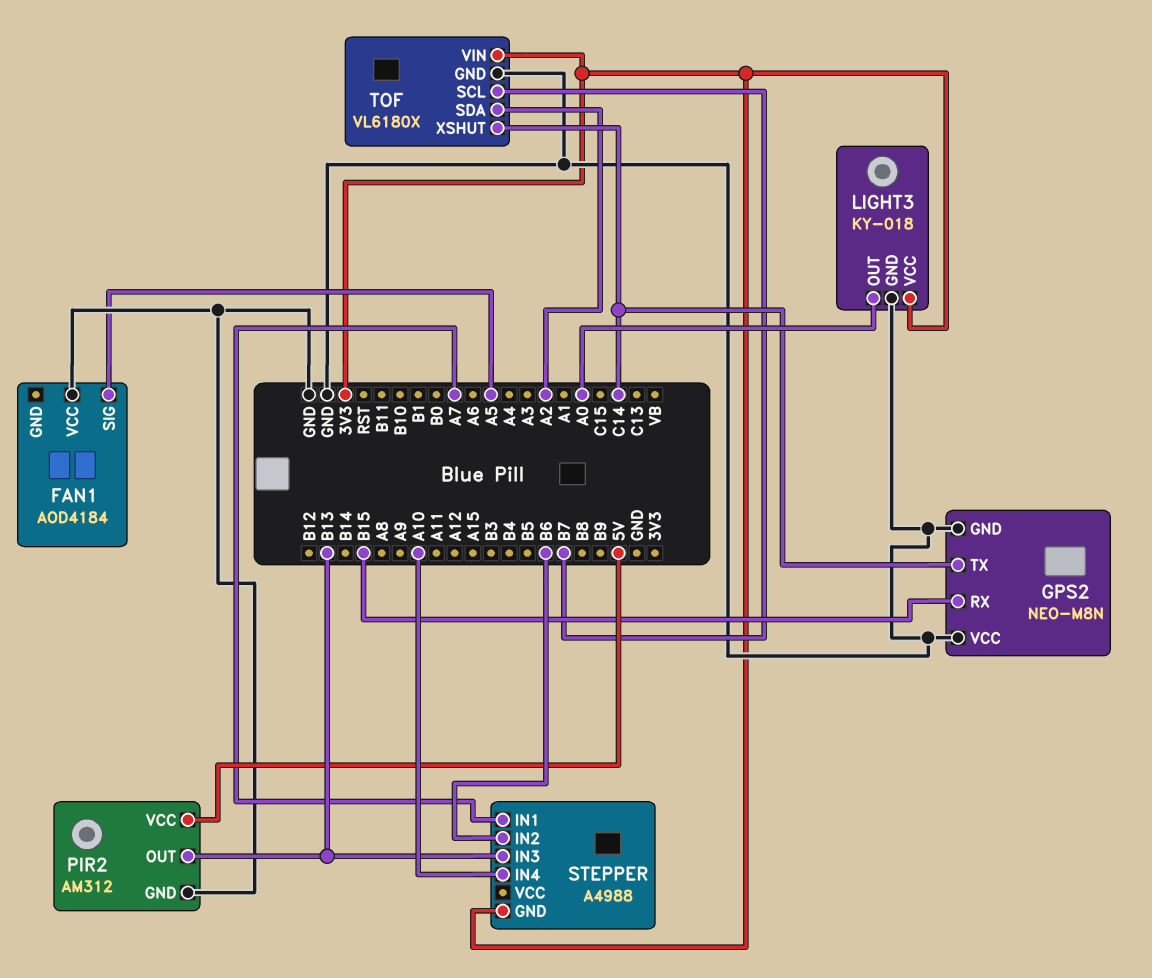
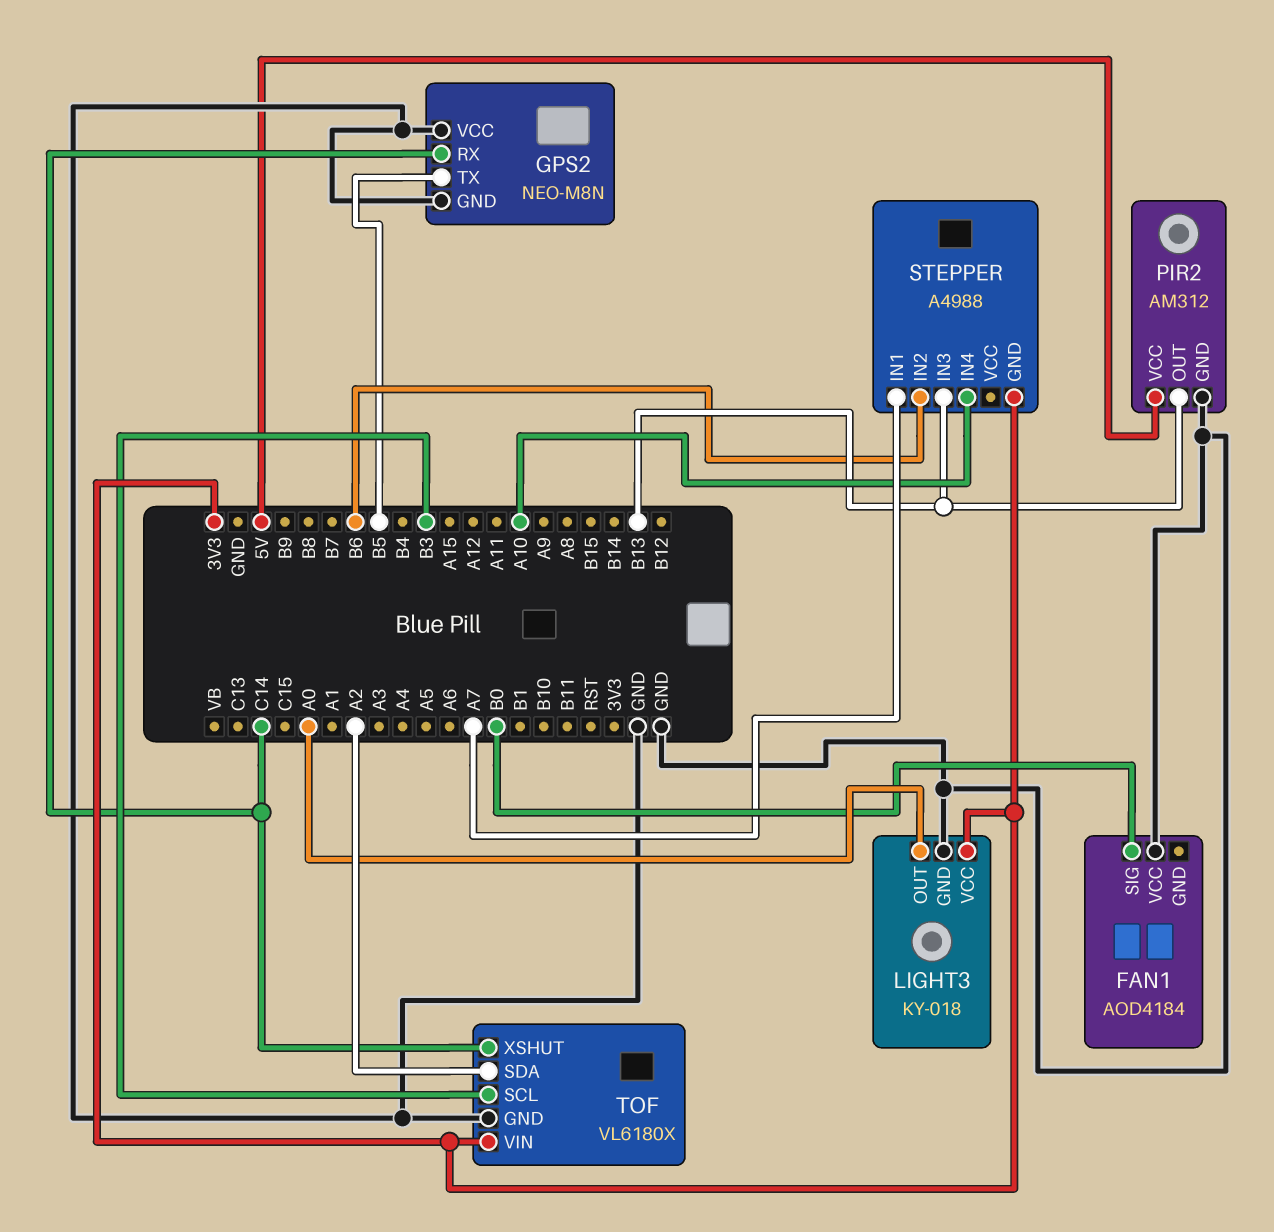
FAN1 pin SIG: A5 -> B0
GPS2 pin RX: B15 -> C14
GPS2 pin TX: C14 -> B5
TOF pin SCL: B7 -> B3

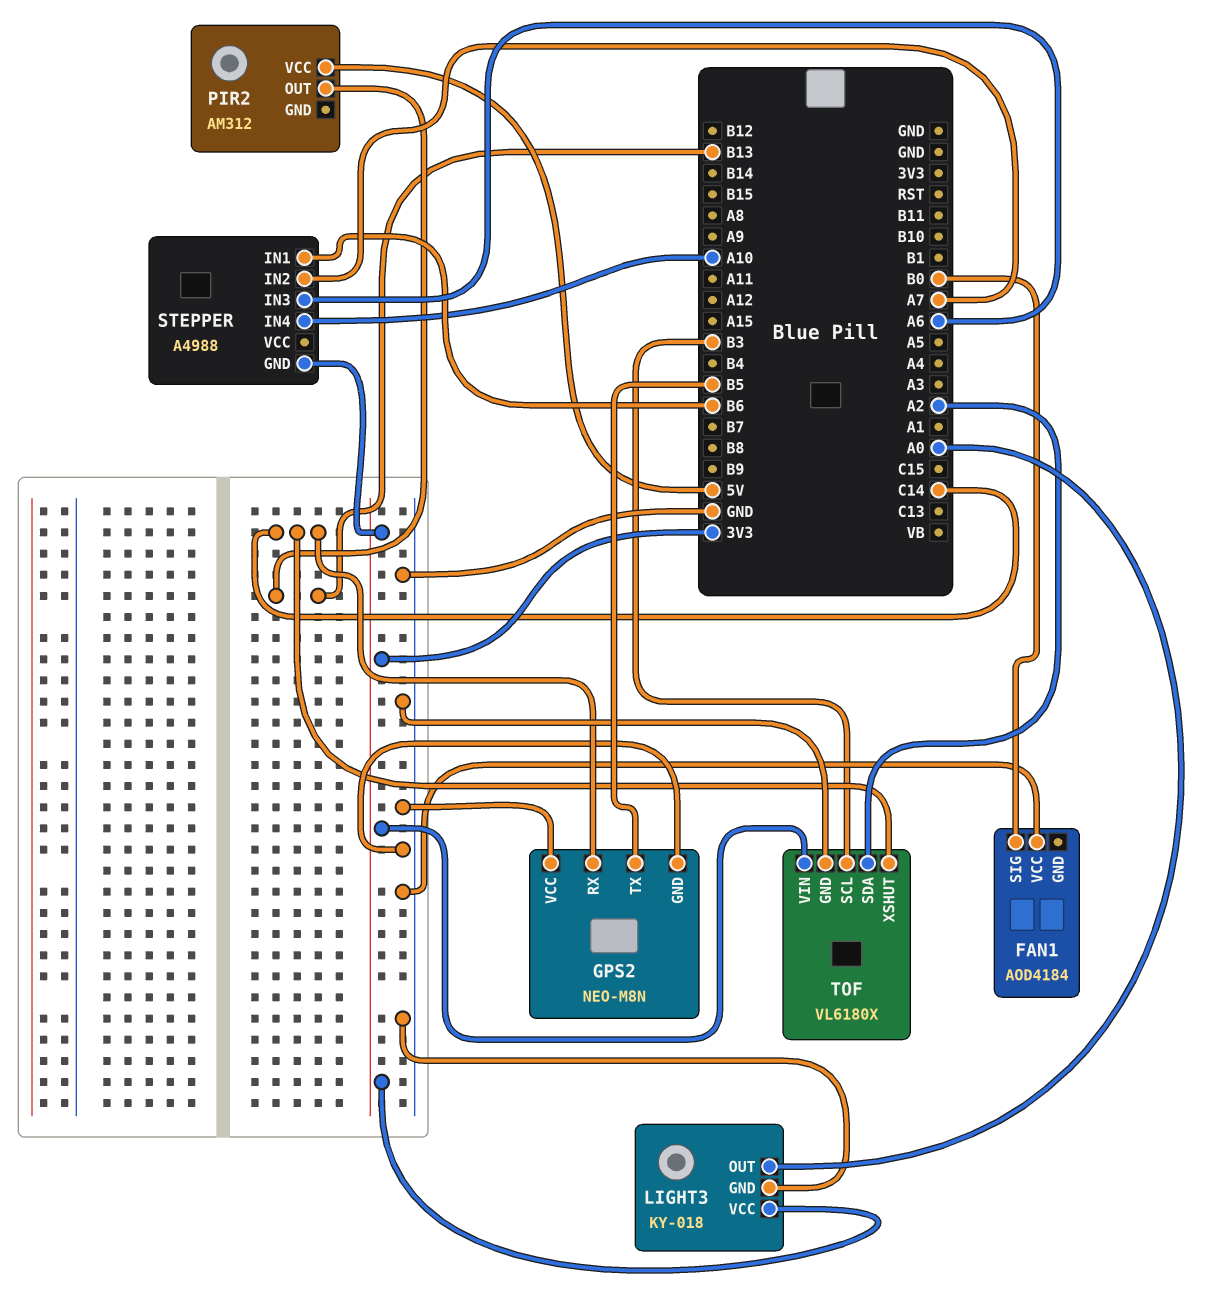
PIR2 pin GND: GND -> none
STEPPER pin IN1: A7 -> B6
STEPPER pin IN2: B6 -> A7
STEPPER pin IN3: B13 -> A6

